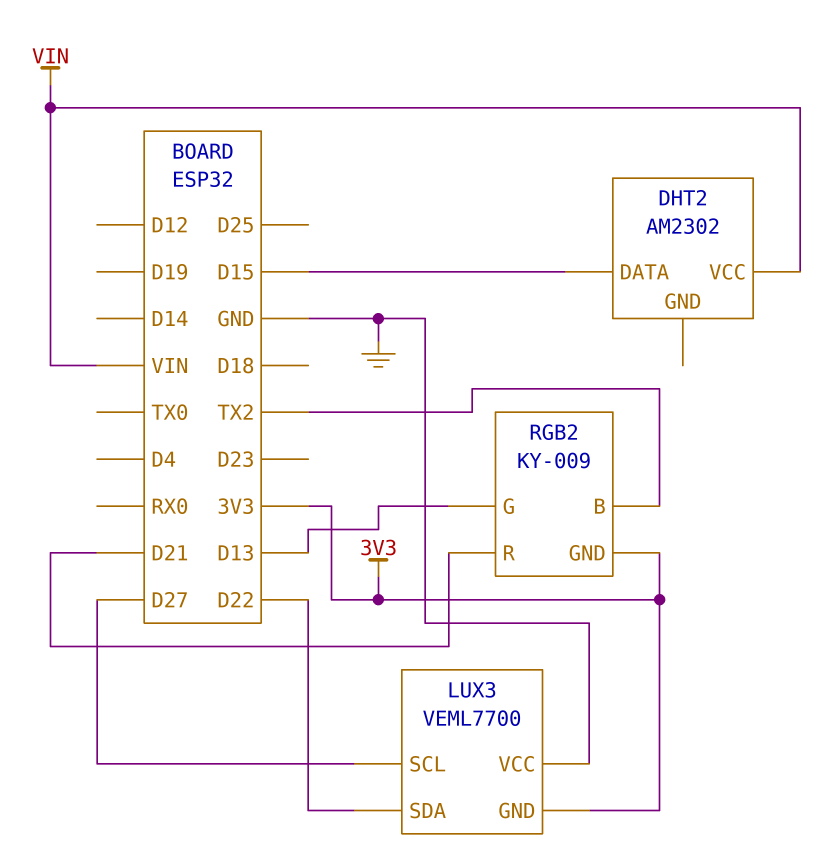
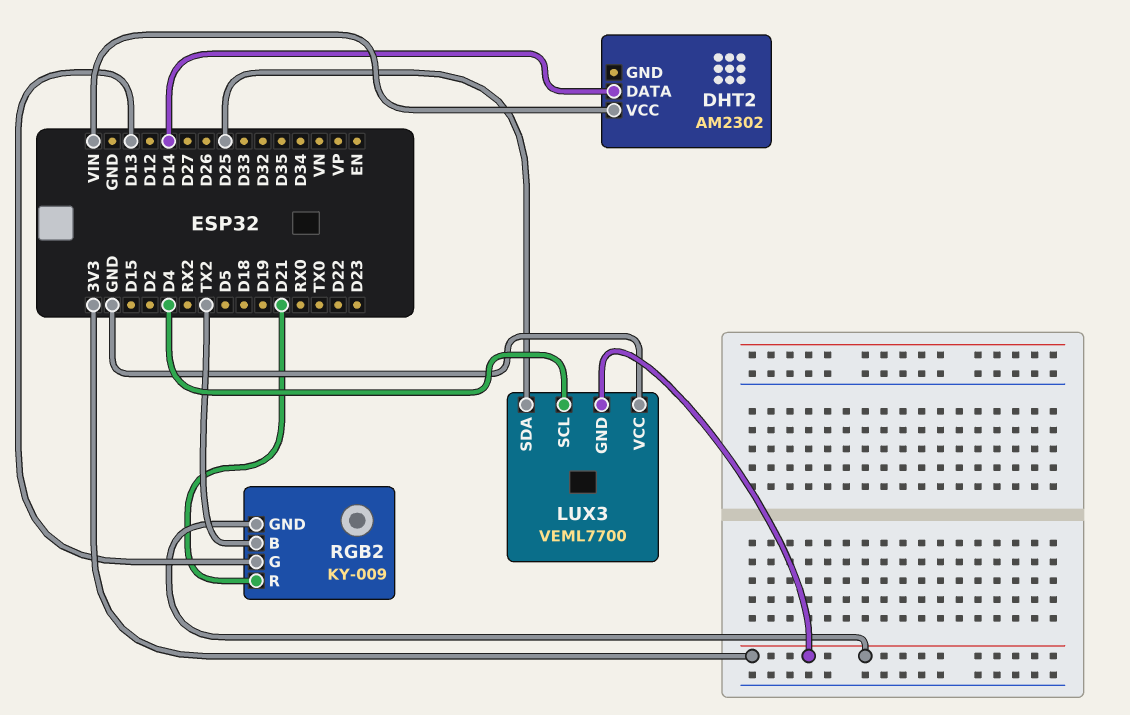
DHT2 pin DATA: D15 -> D14
LUX3 pin SCL: D27 -> D4
LUX3 pin SDA: D22 -> D25

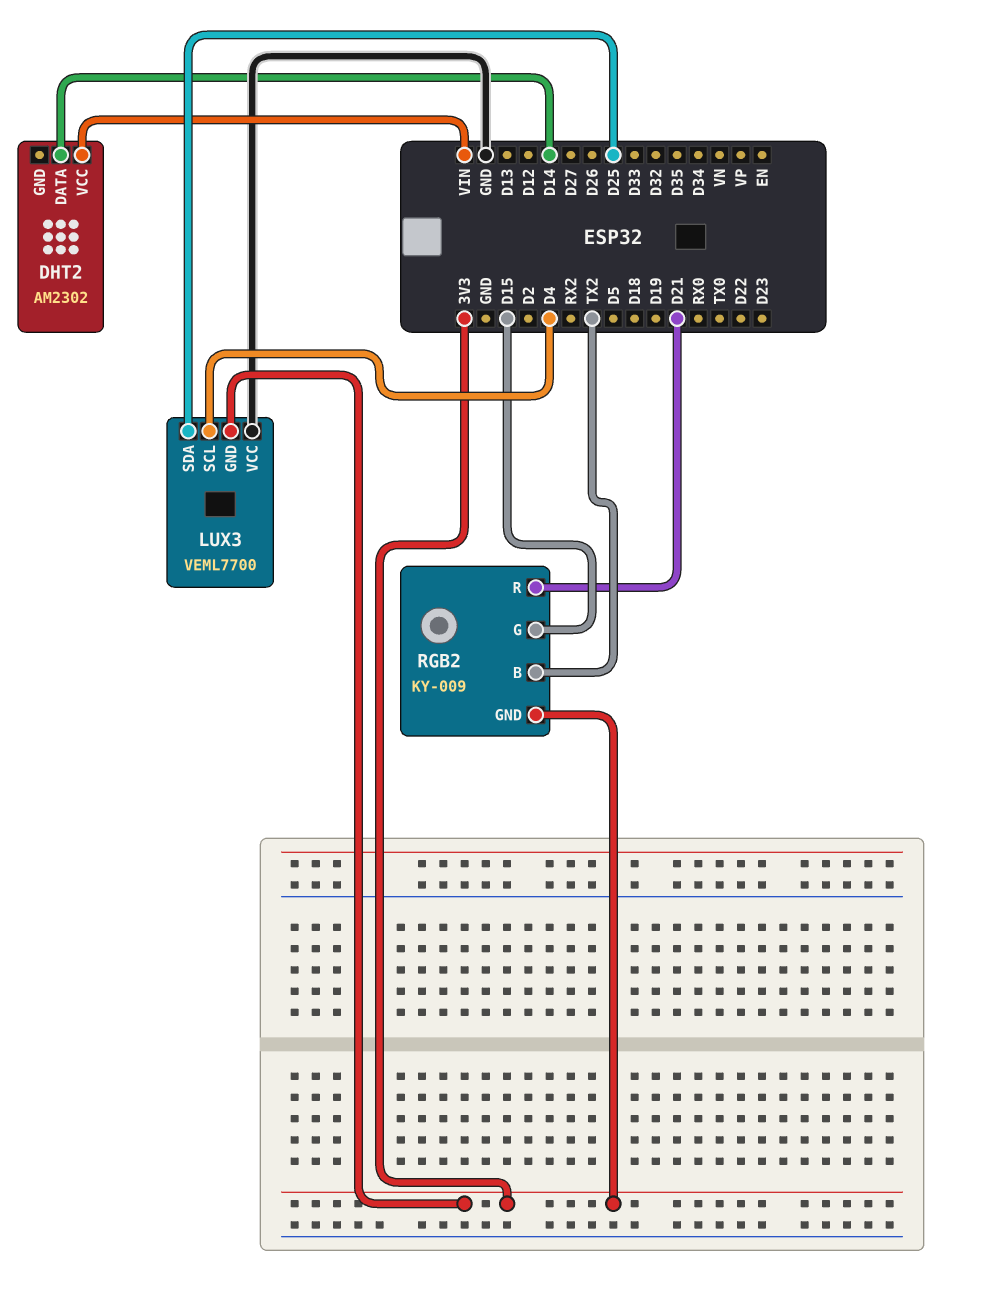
RGB2 pin G: D13 -> D15

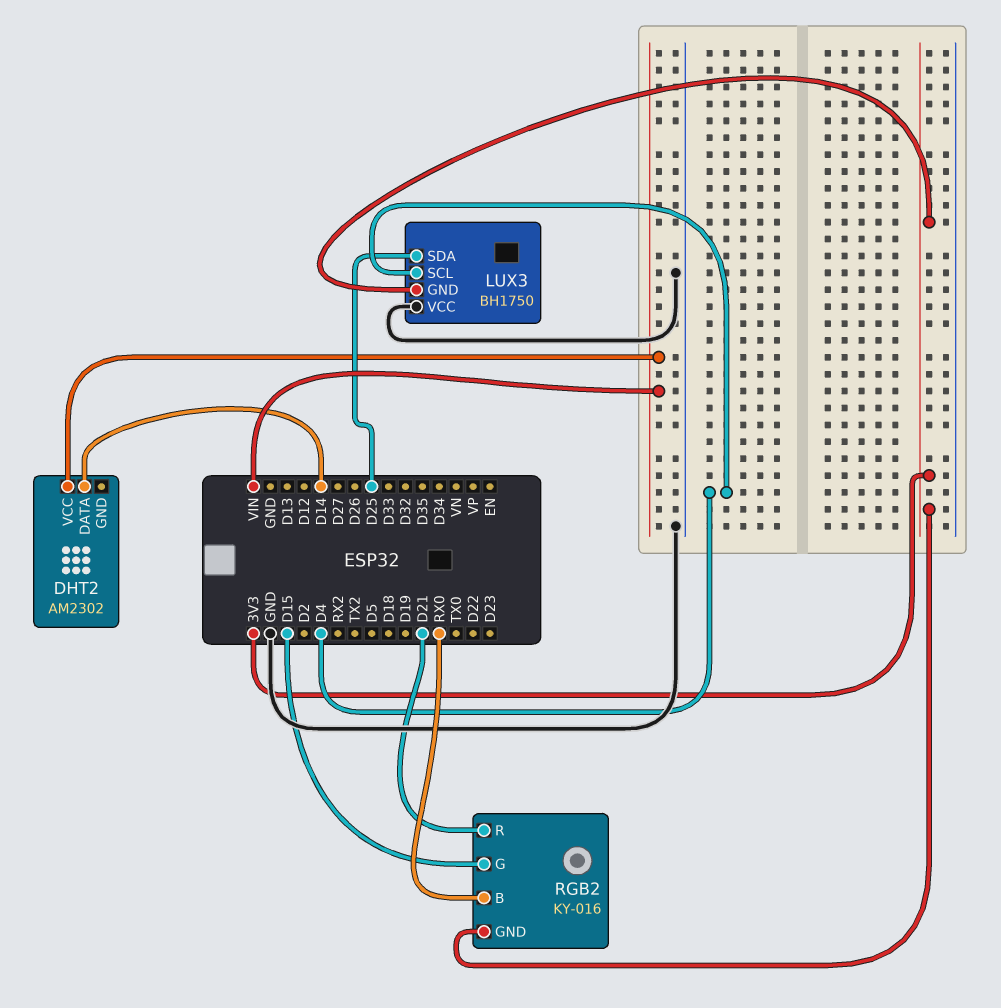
LUX3: VEML7700 -> BH1750
RGB2: KY-009 -> KY-016
RGB2 pin B: TX2 -> RX0

